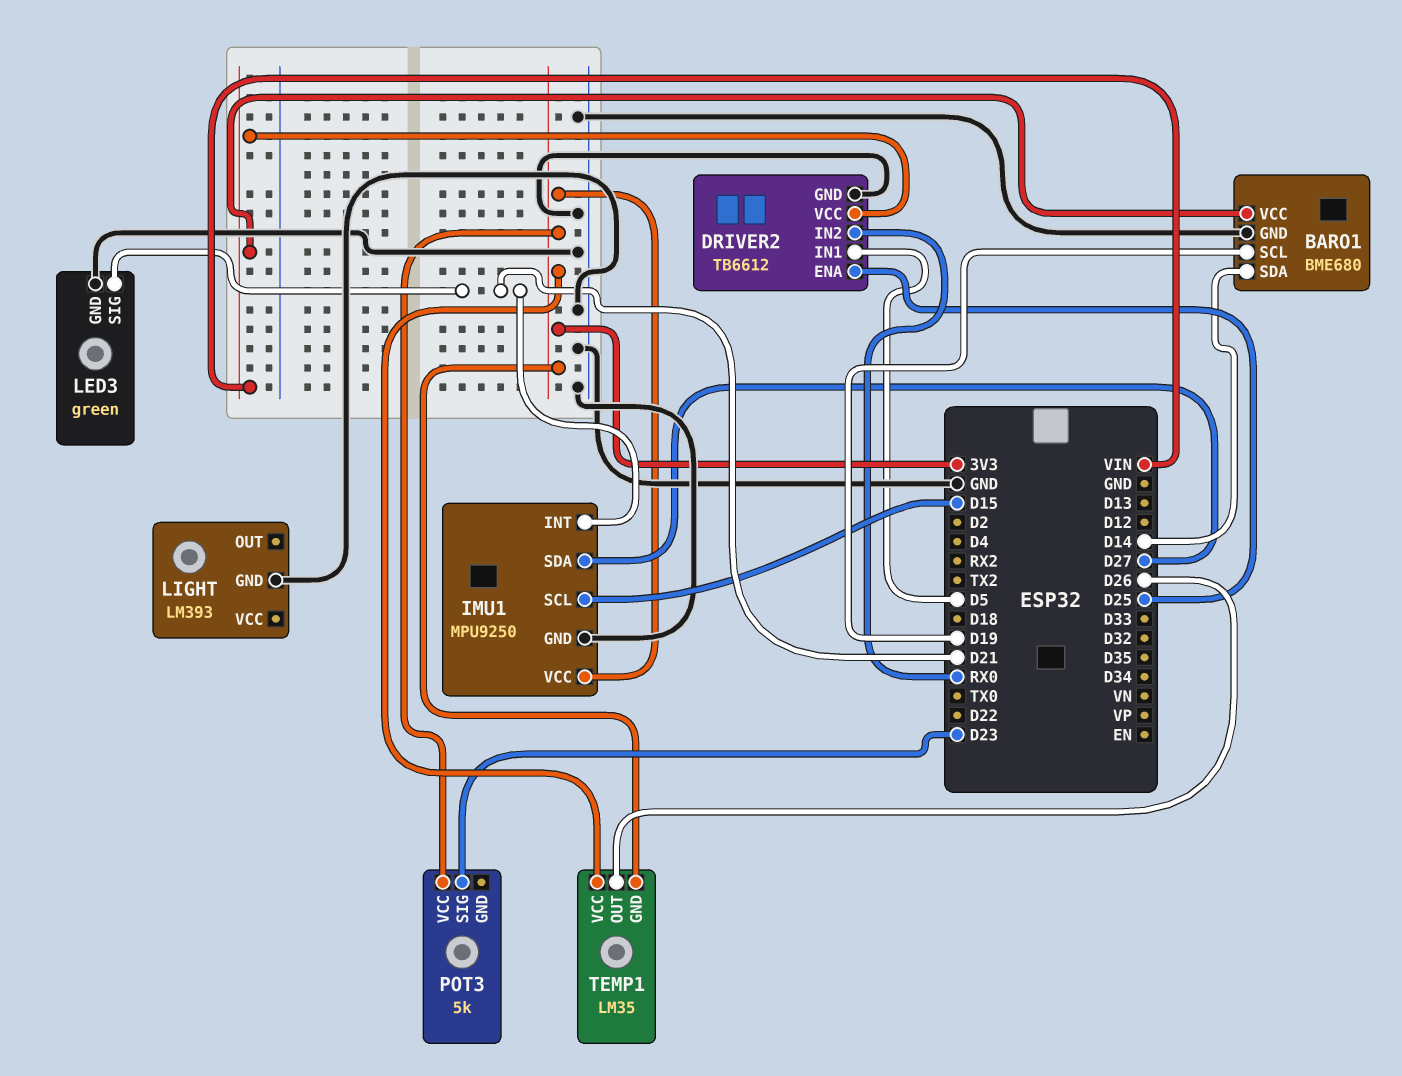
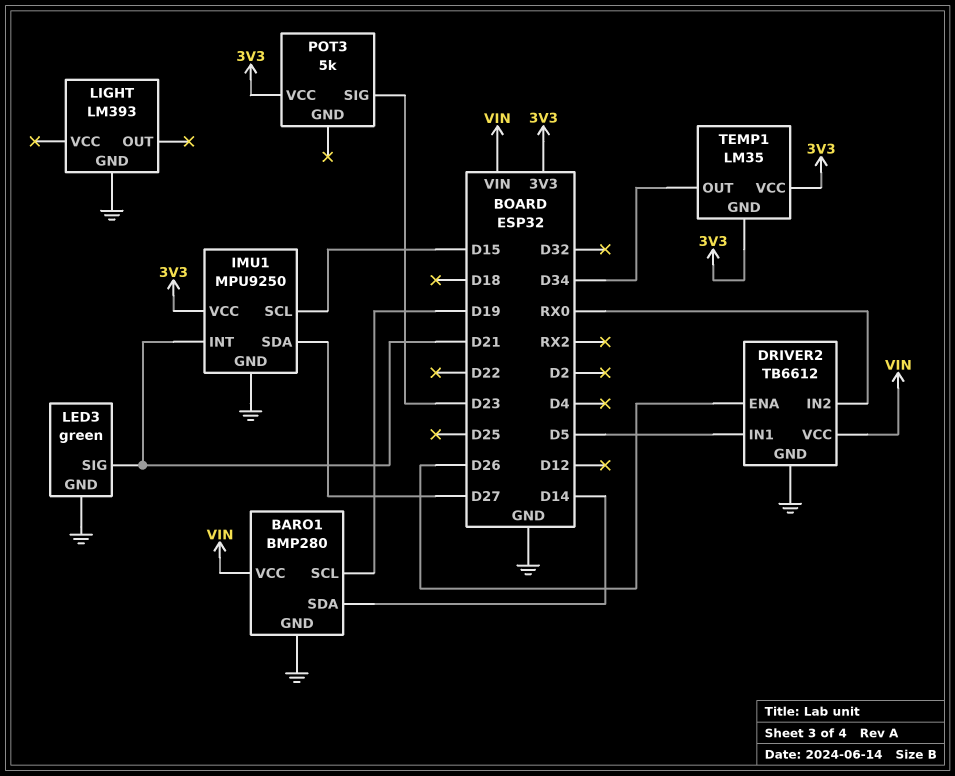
BARO1: BME680 -> BMP280
DRIVER2 pin ENA: D25 -> D26
TEMP1 pin OUT: D26 -> D34

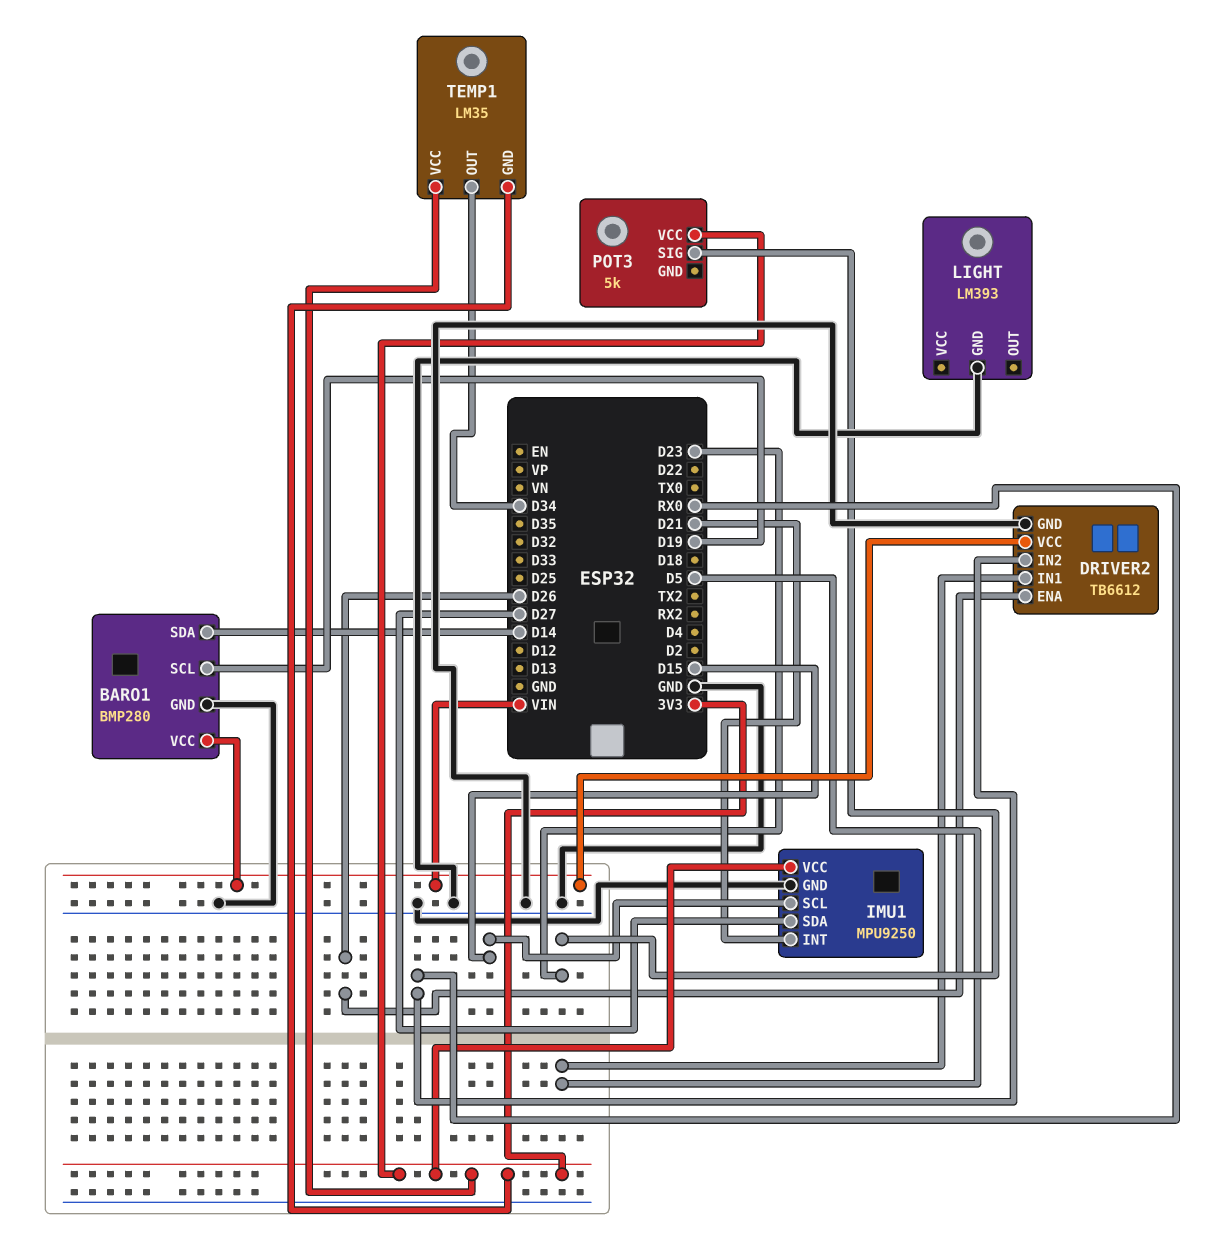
LED3: green -> none
LED3 pin GND: GND -> none
LED3 pin SIG: D21 -> none

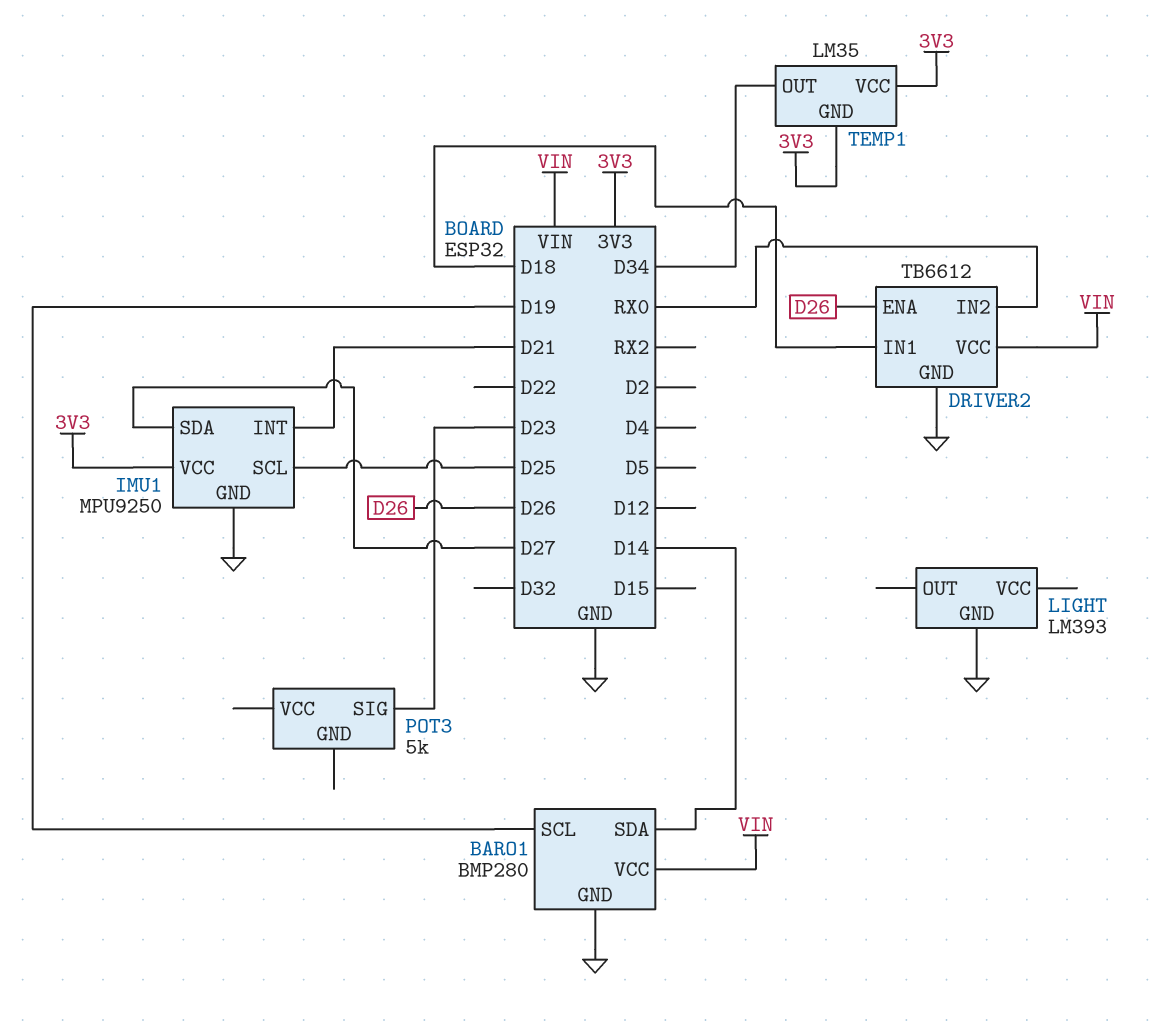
DRIVER2 pin IN1: D5 -> D18
IMU1 pin SCL: D15 -> D25
POT3 pin VCC: 3V3 -> none

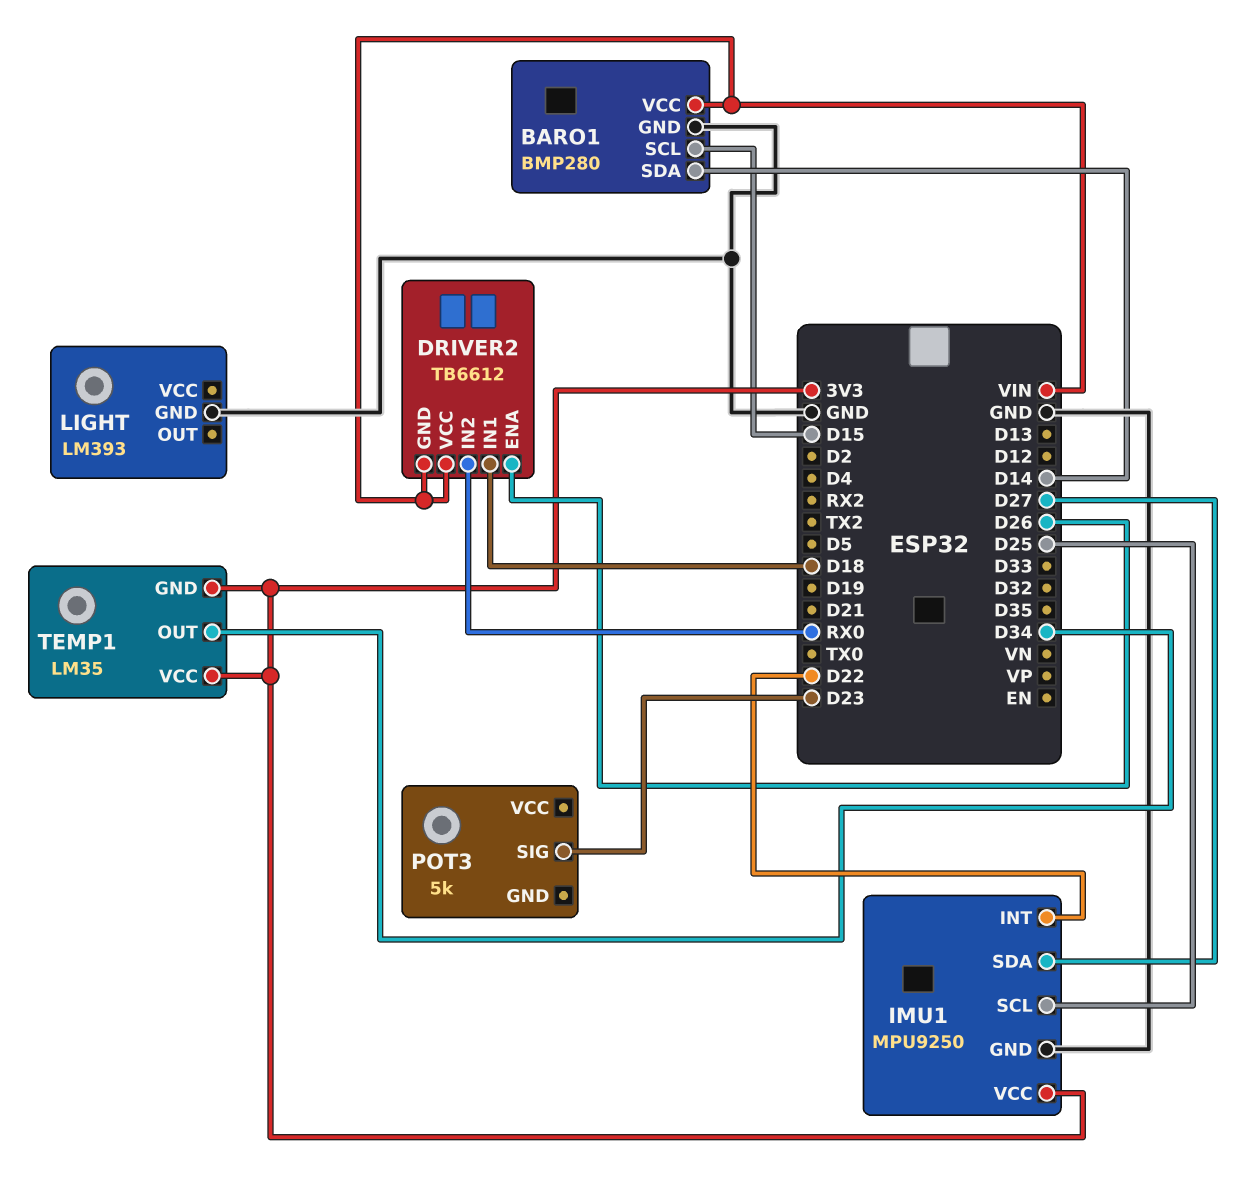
BARO1 pin SCL: D19 -> D15
DRIVER2 pin GND: GND -> VIN
IMU1 pin INT: D21 -> D22

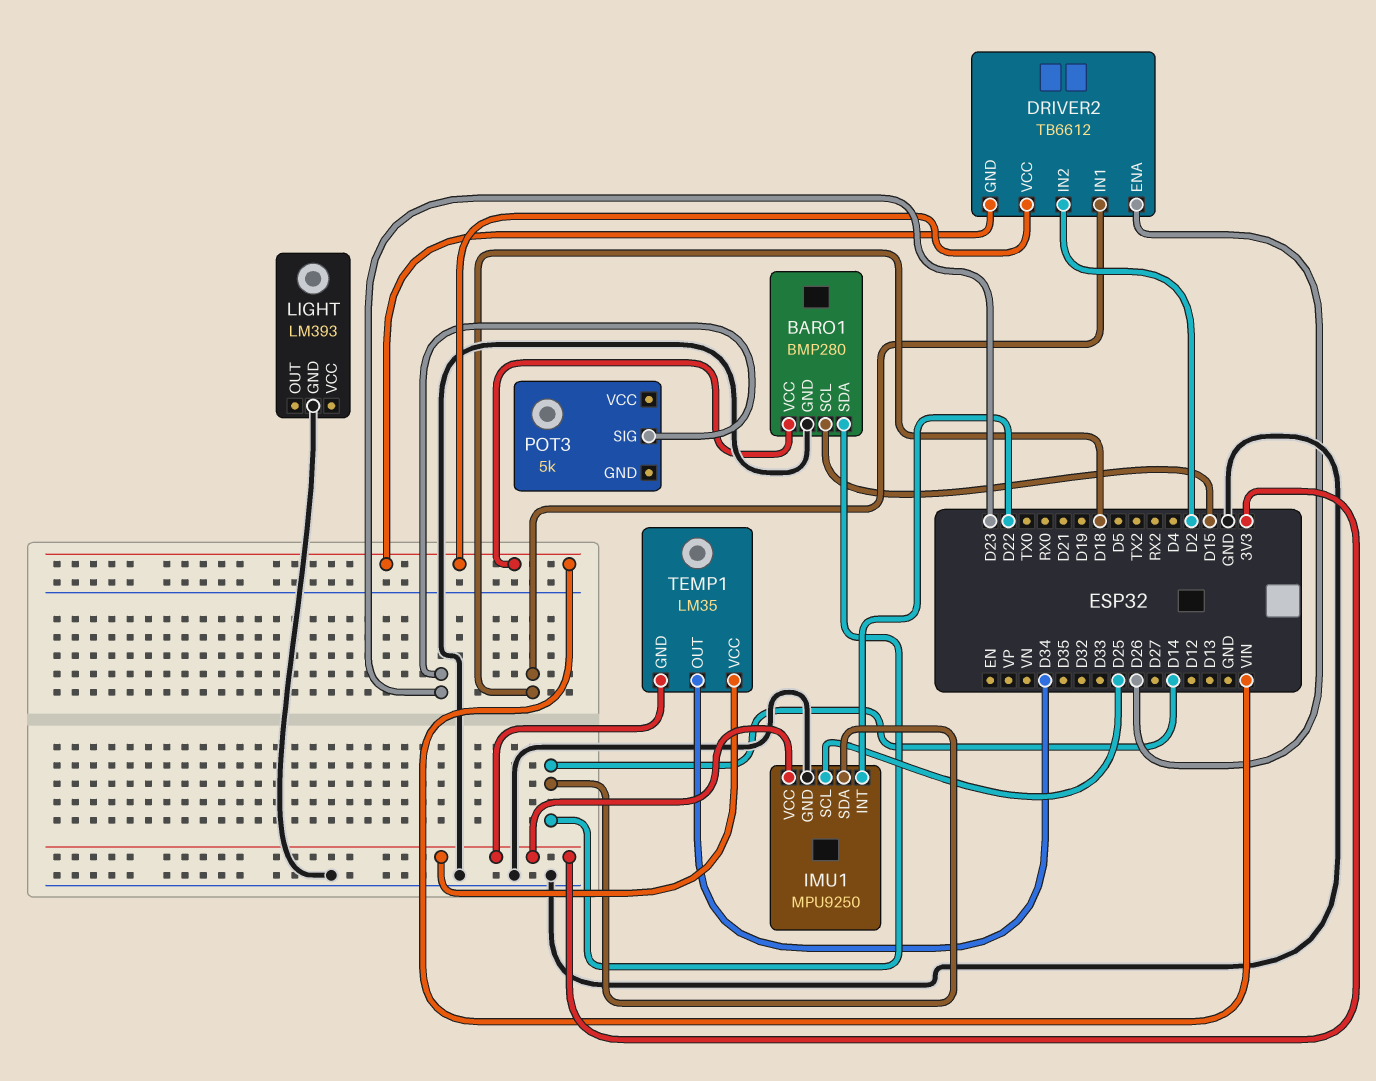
DRIVER2 pin IN2: RX0 -> D2
IMU1 pin SDA: D27 -> D14

